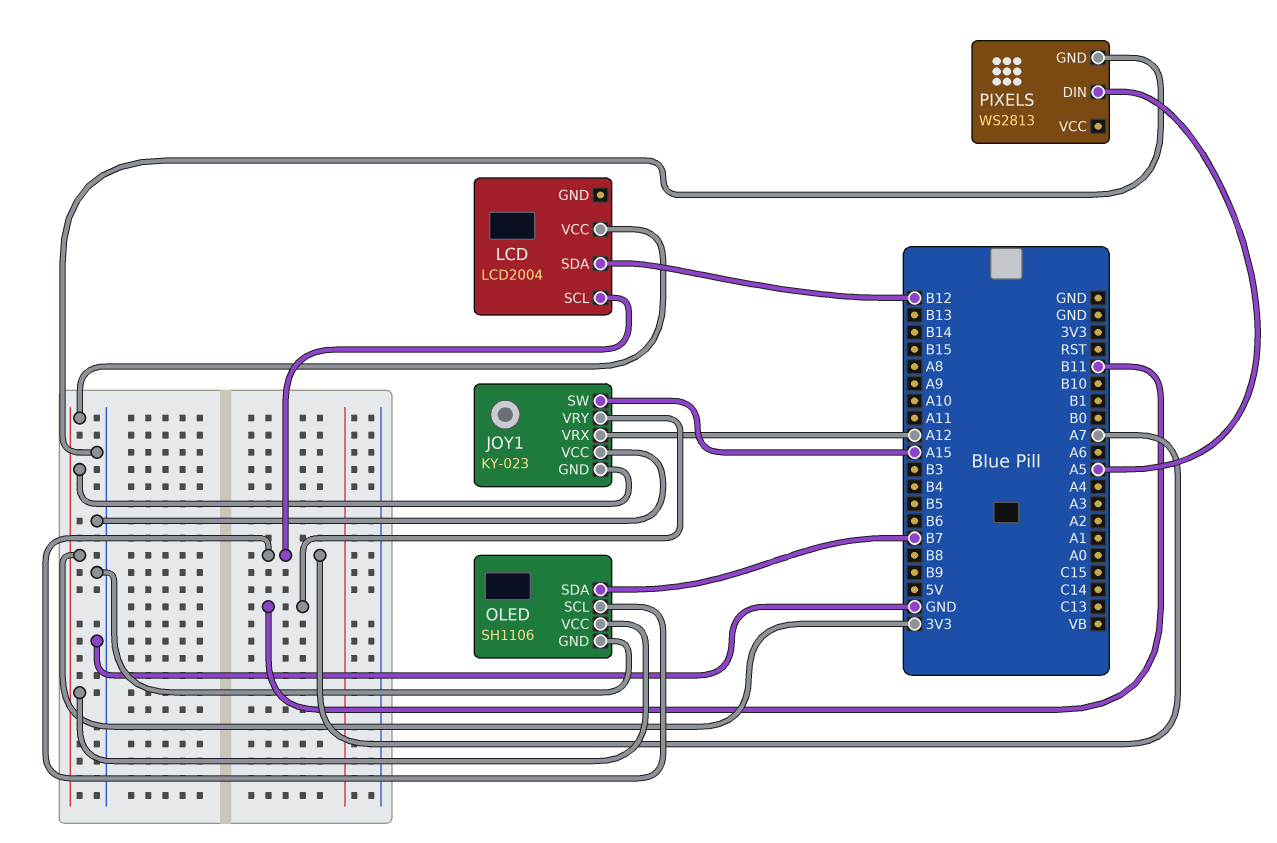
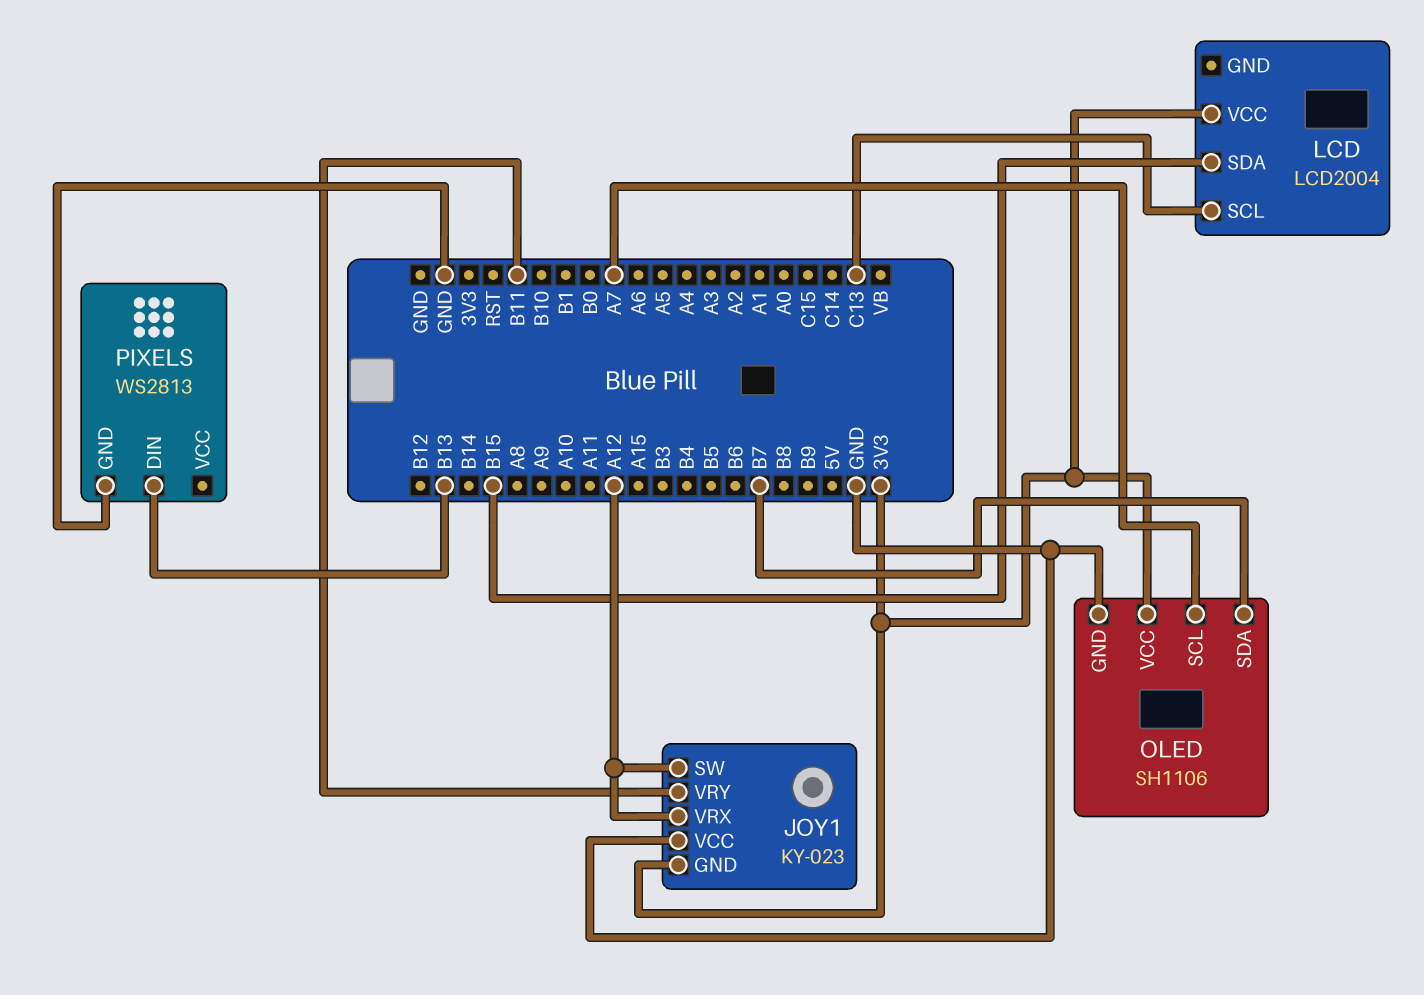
JOY1 pin SW: A15 -> A12
LCD pin SCL: A7 -> C13
LCD pin SDA: B12 -> B15
PIXELS pin DIN: A5 -> B13

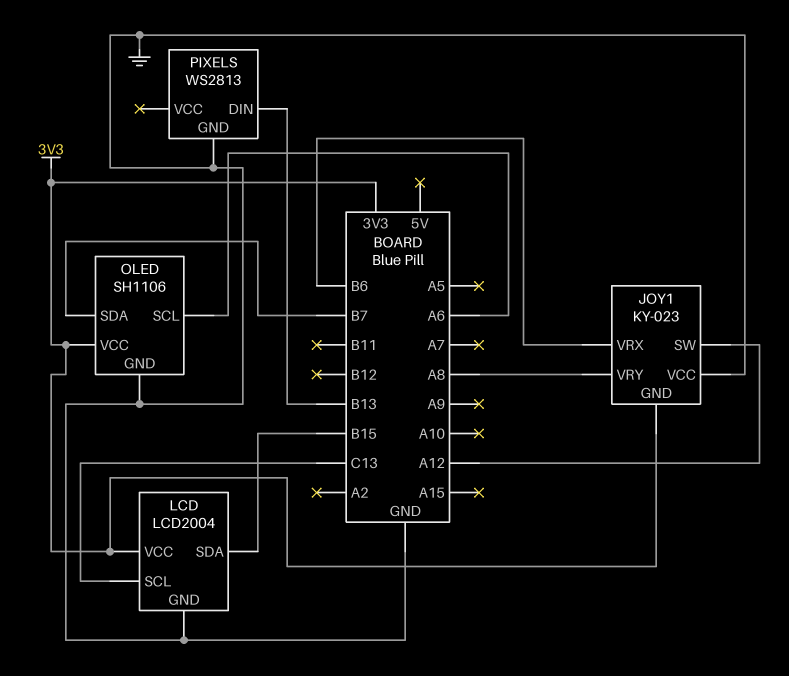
JOY1 pin VRX: A12 -> B6
JOY1 pin VRY: B11 -> A8
LCD pin GND: none -> GND
OLED pin SCL: A7 -> A6

